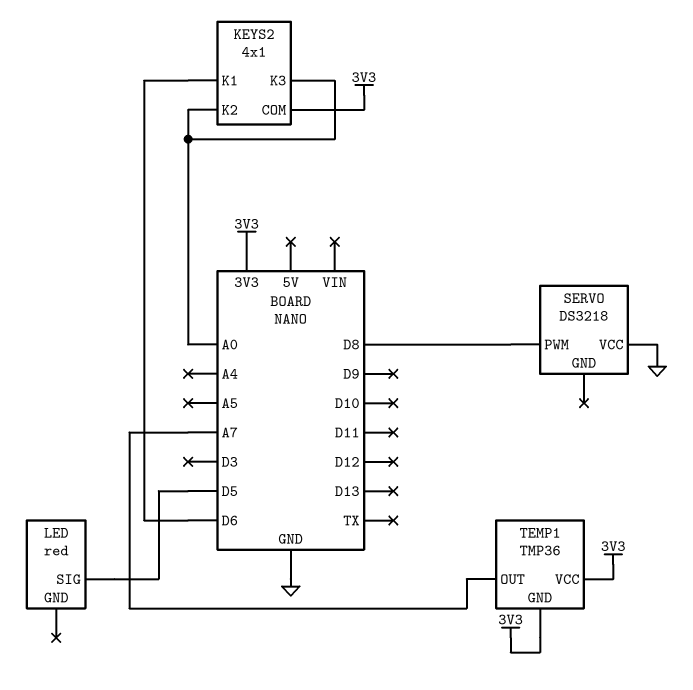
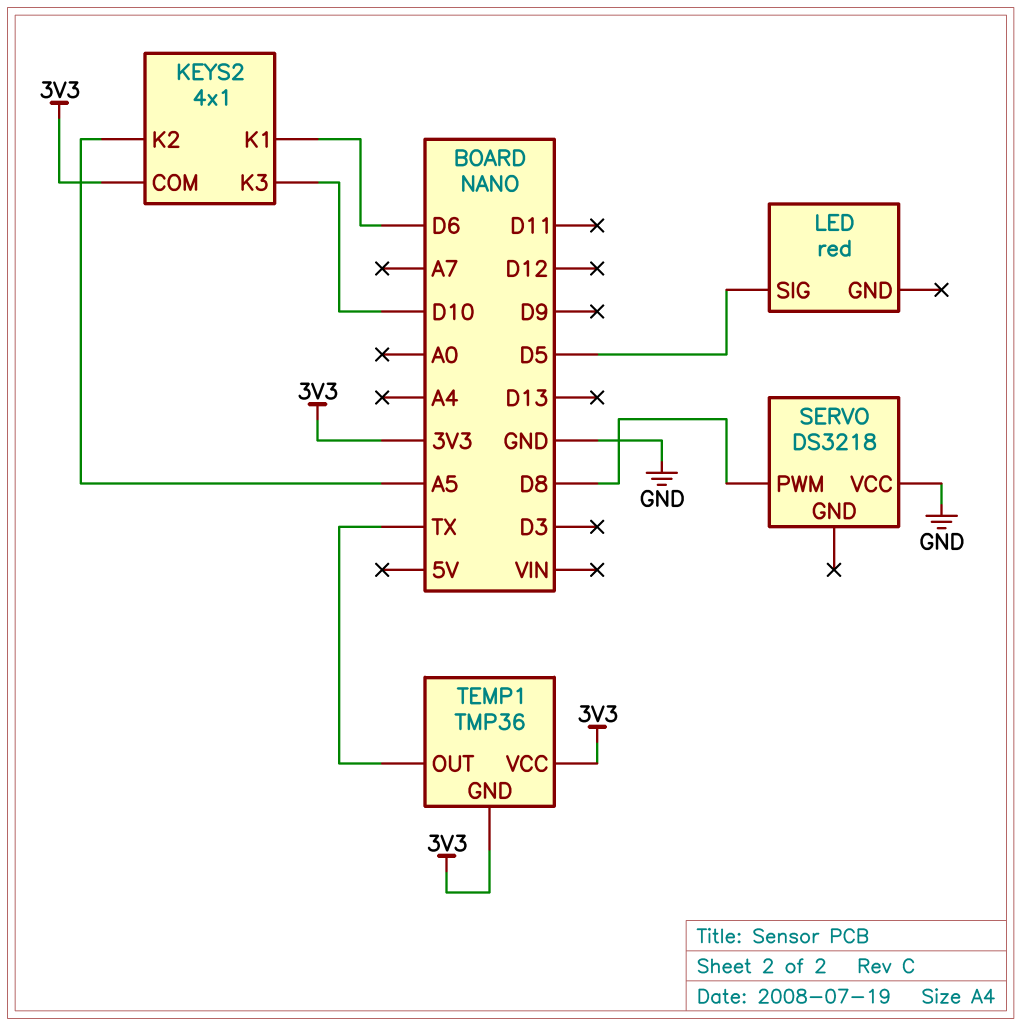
KEYS2 pin K2: A0 -> A5
KEYS2 pin K3: A0 -> D10
TEMP1 pin OUT: A7 -> TX

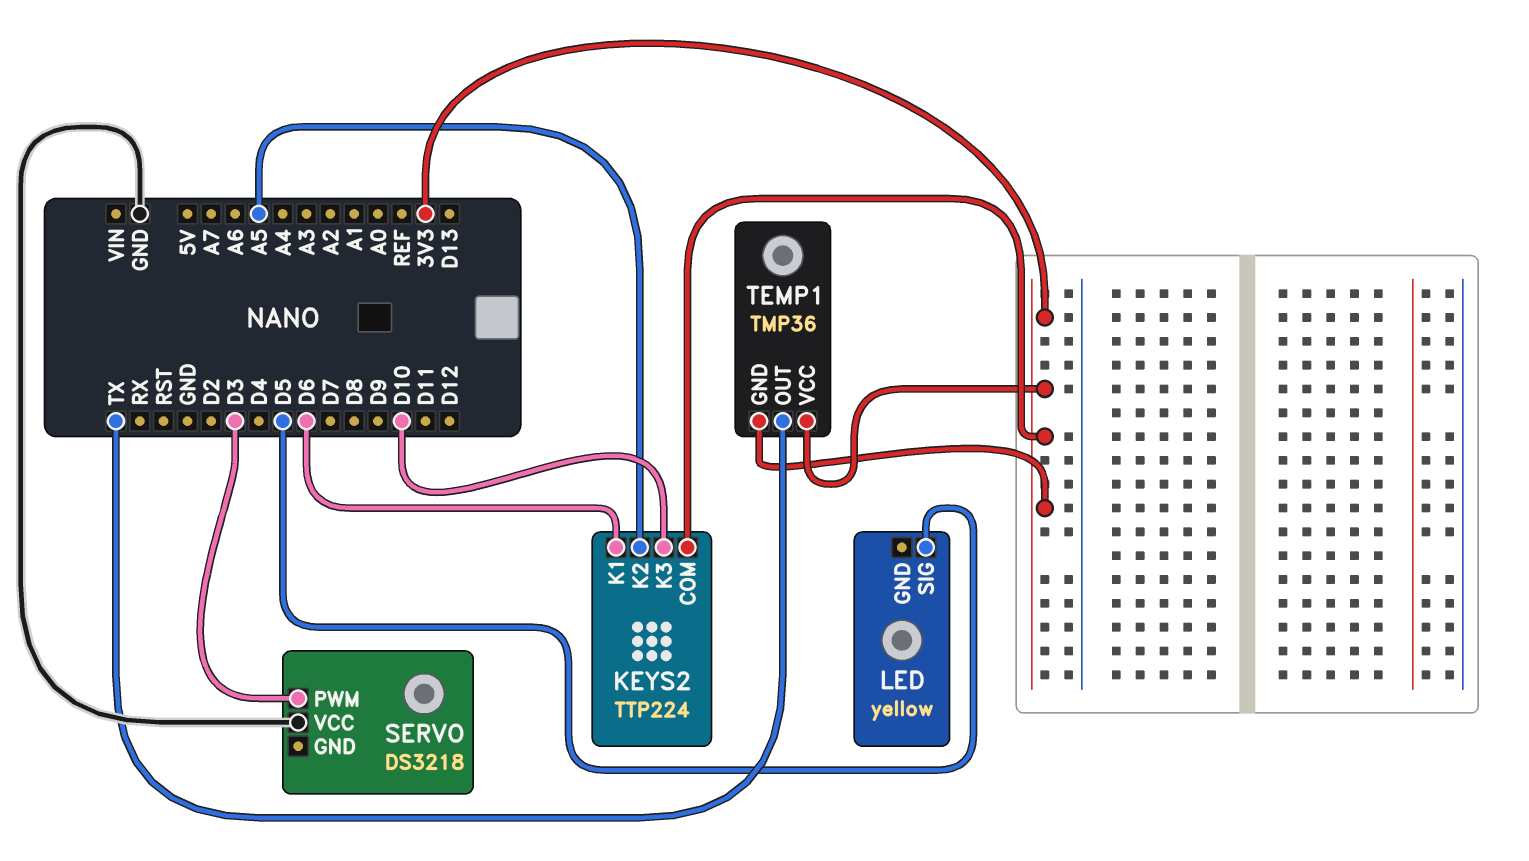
KEYS2: 4x1 -> TTP224
LED: red -> yellow
SERVO pin PWM: D8 -> D3

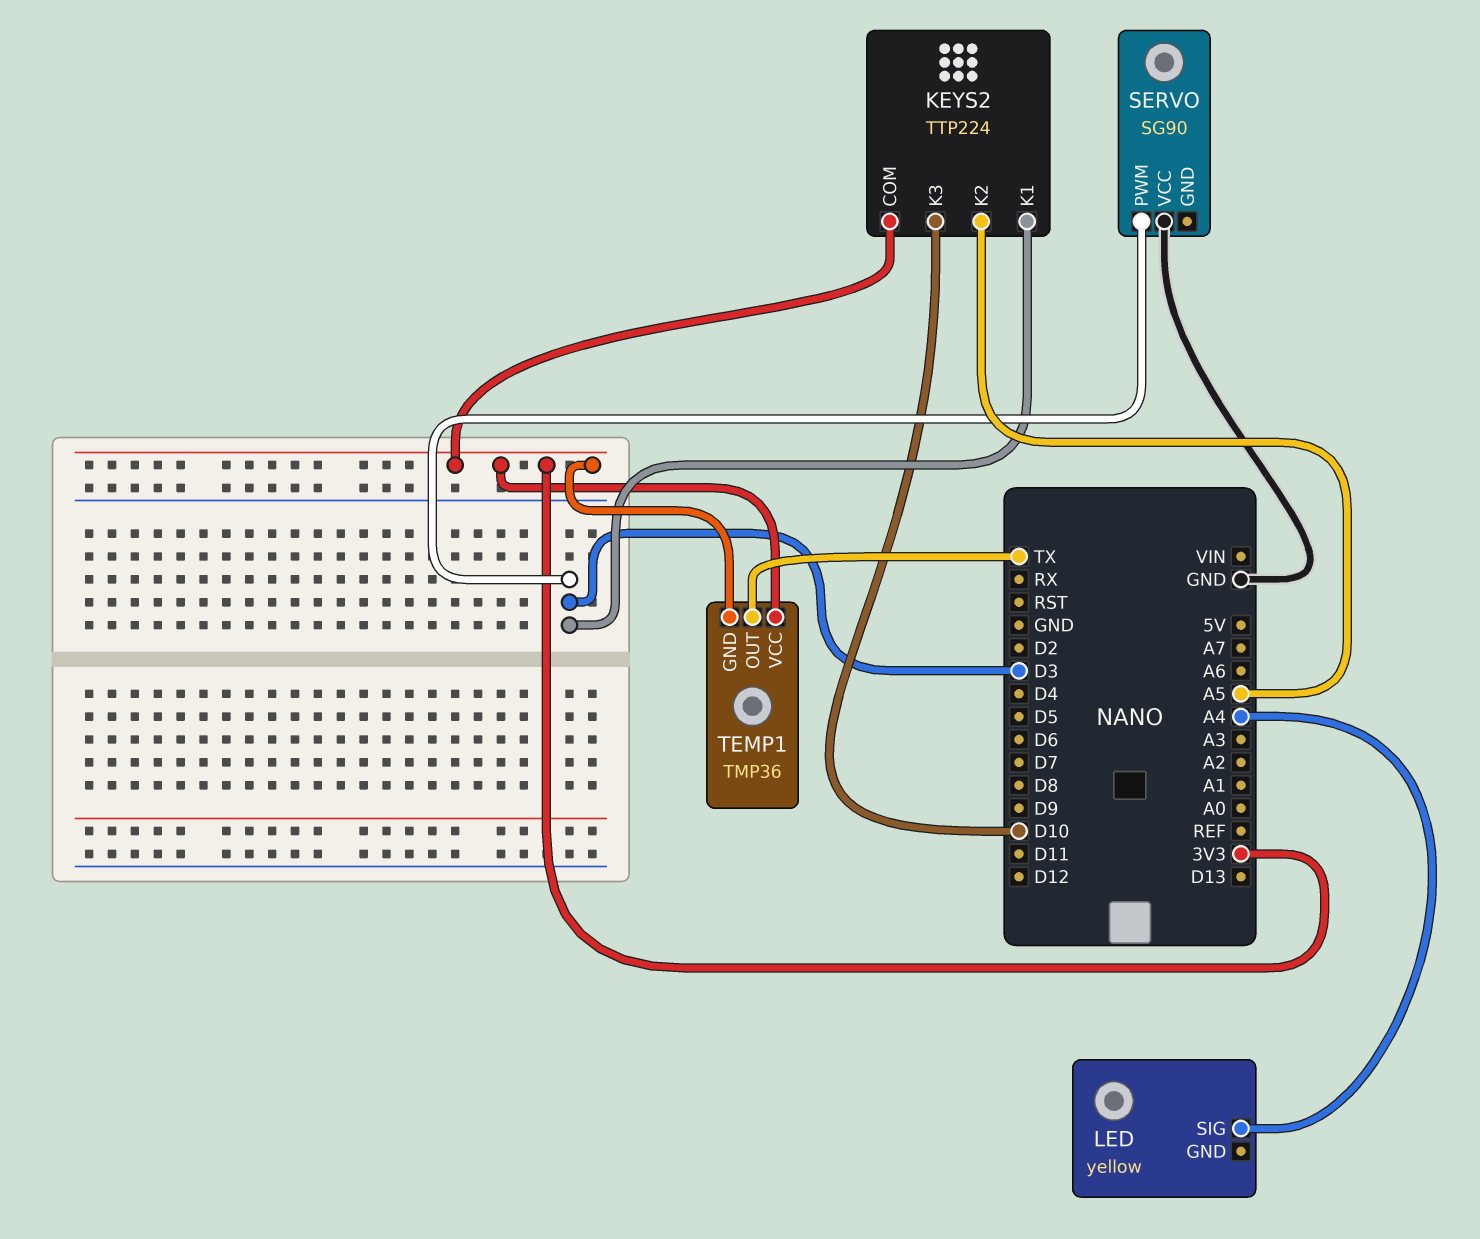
KEYS2 pin K1: D6 -> D3
LED pin SIG: D5 -> A4
SERVO: DS3218 -> SG90

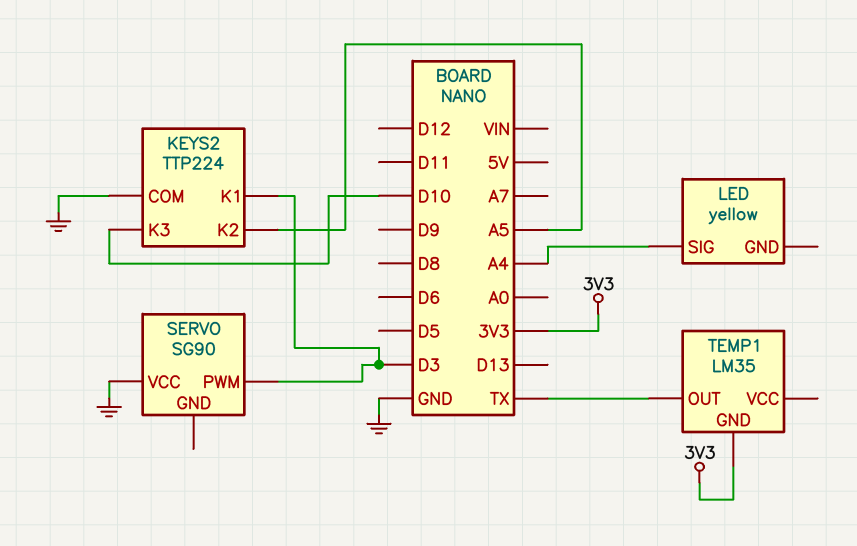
KEYS2 pin COM: 3V3 -> GND
TEMP1: TMP36 -> LM35
TEMP1 pin VCC: 3V3 -> none

